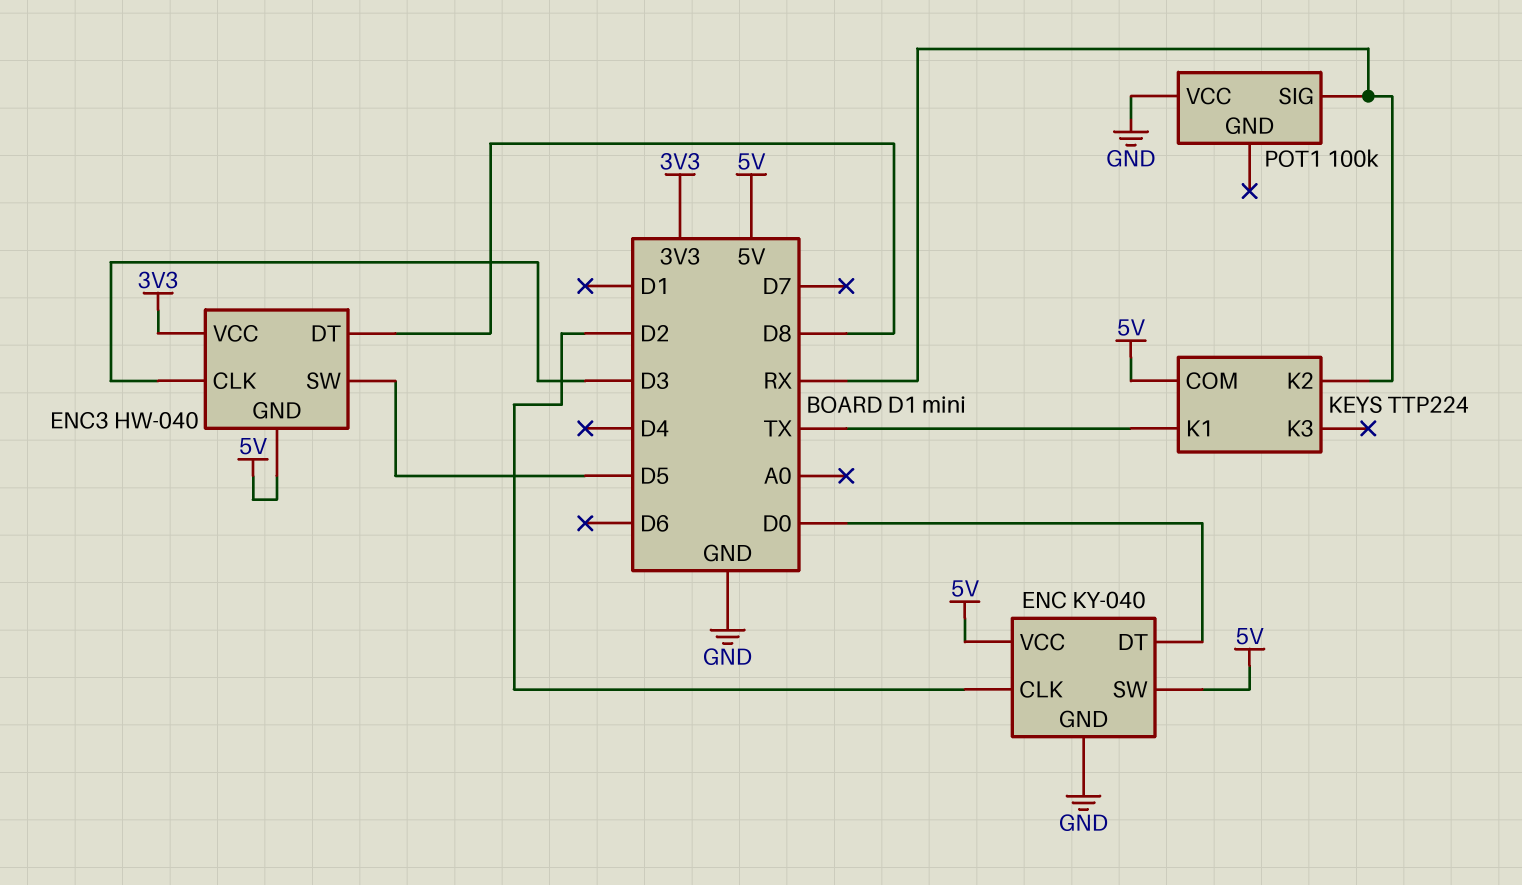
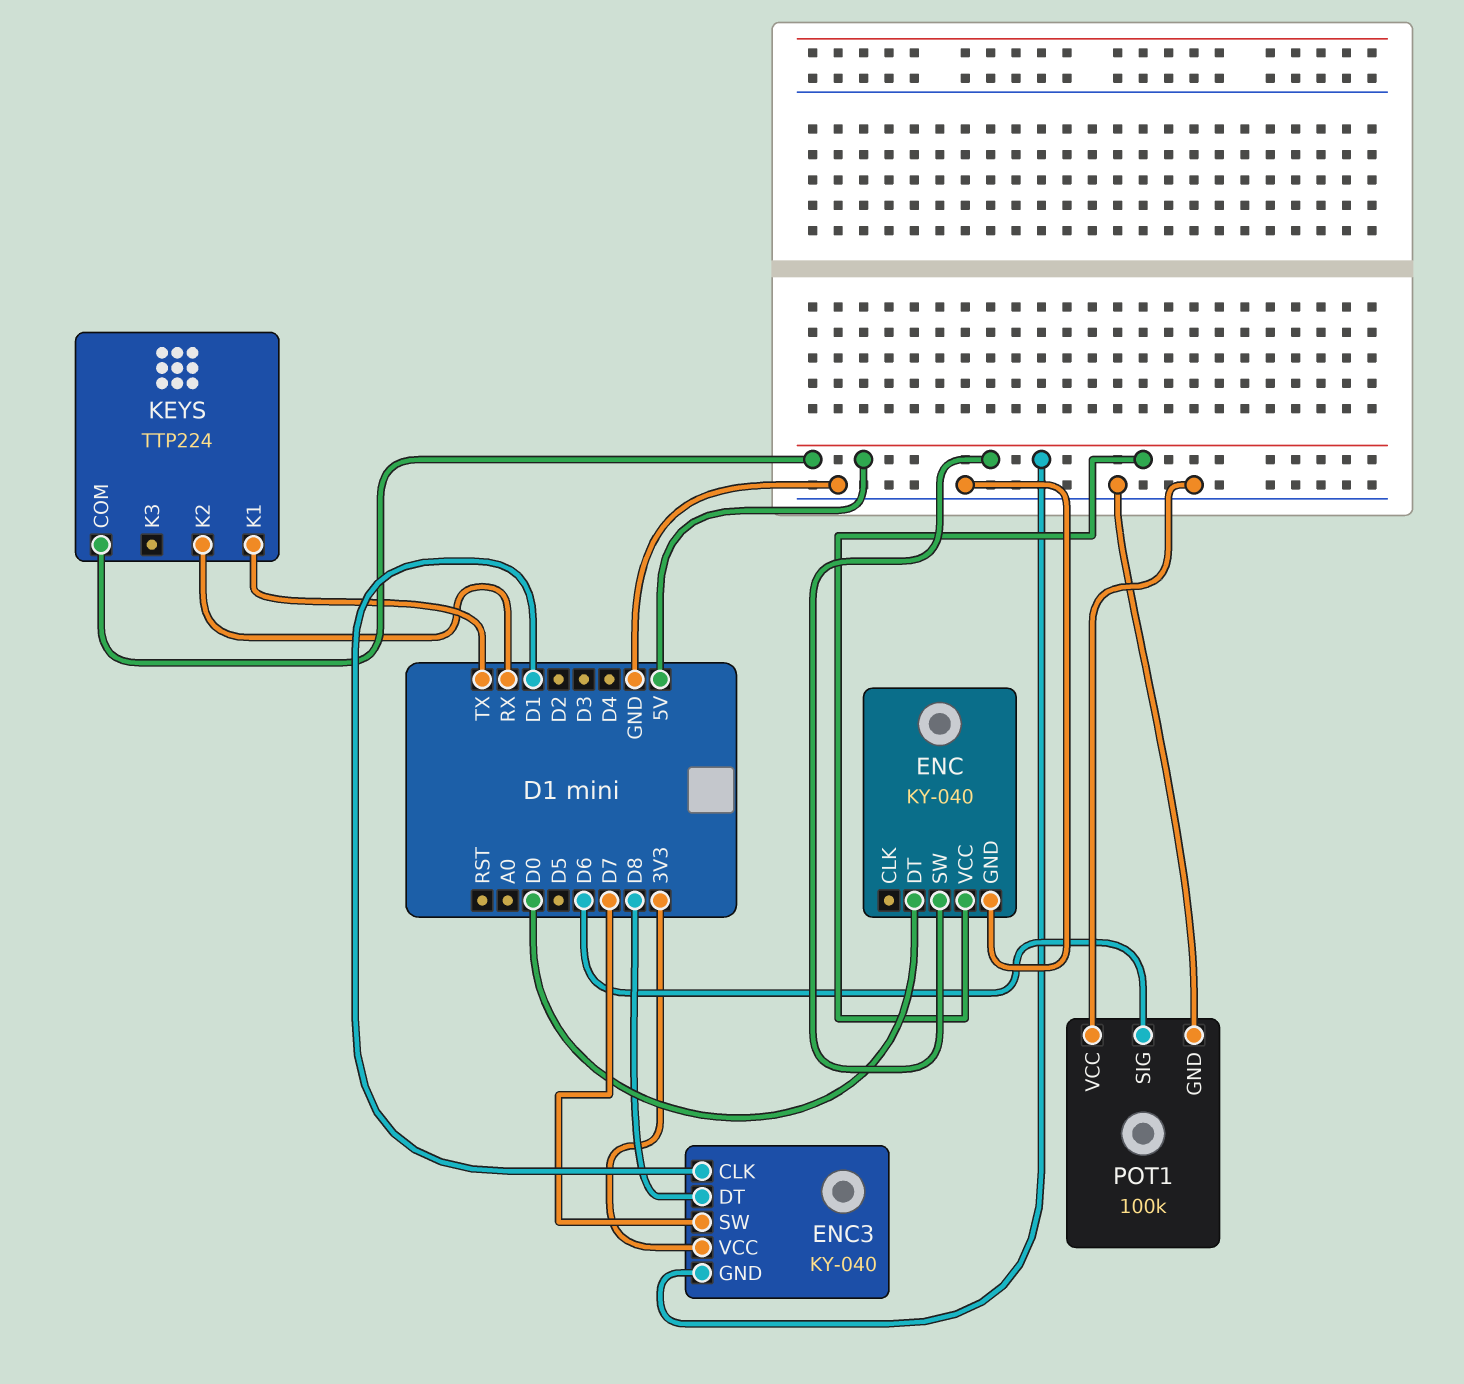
ENC pin CLK: D2 -> none
ENC3: HW-040 -> KY-040
ENC3 pin CLK: D3 -> D1
ENC3 pin SW: D5 -> D7
POT1 pin GND: none -> GND
POT1 pin SIG: RX -> D6

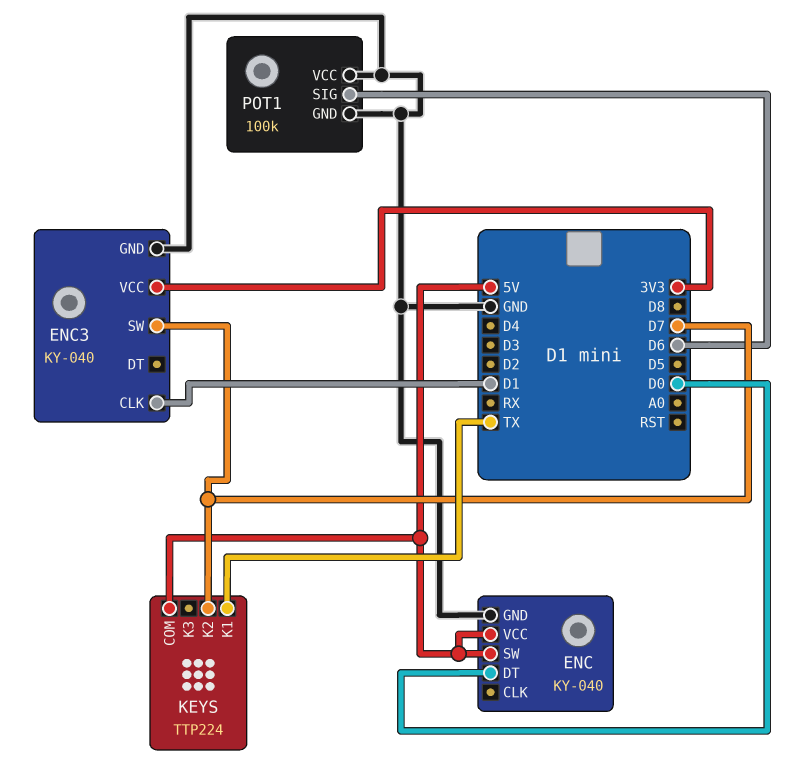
ENC3 pin DT: D8 -> none
ENC3 pin GND: 5V -> GND
KEYS pin K2: RX -> D7

